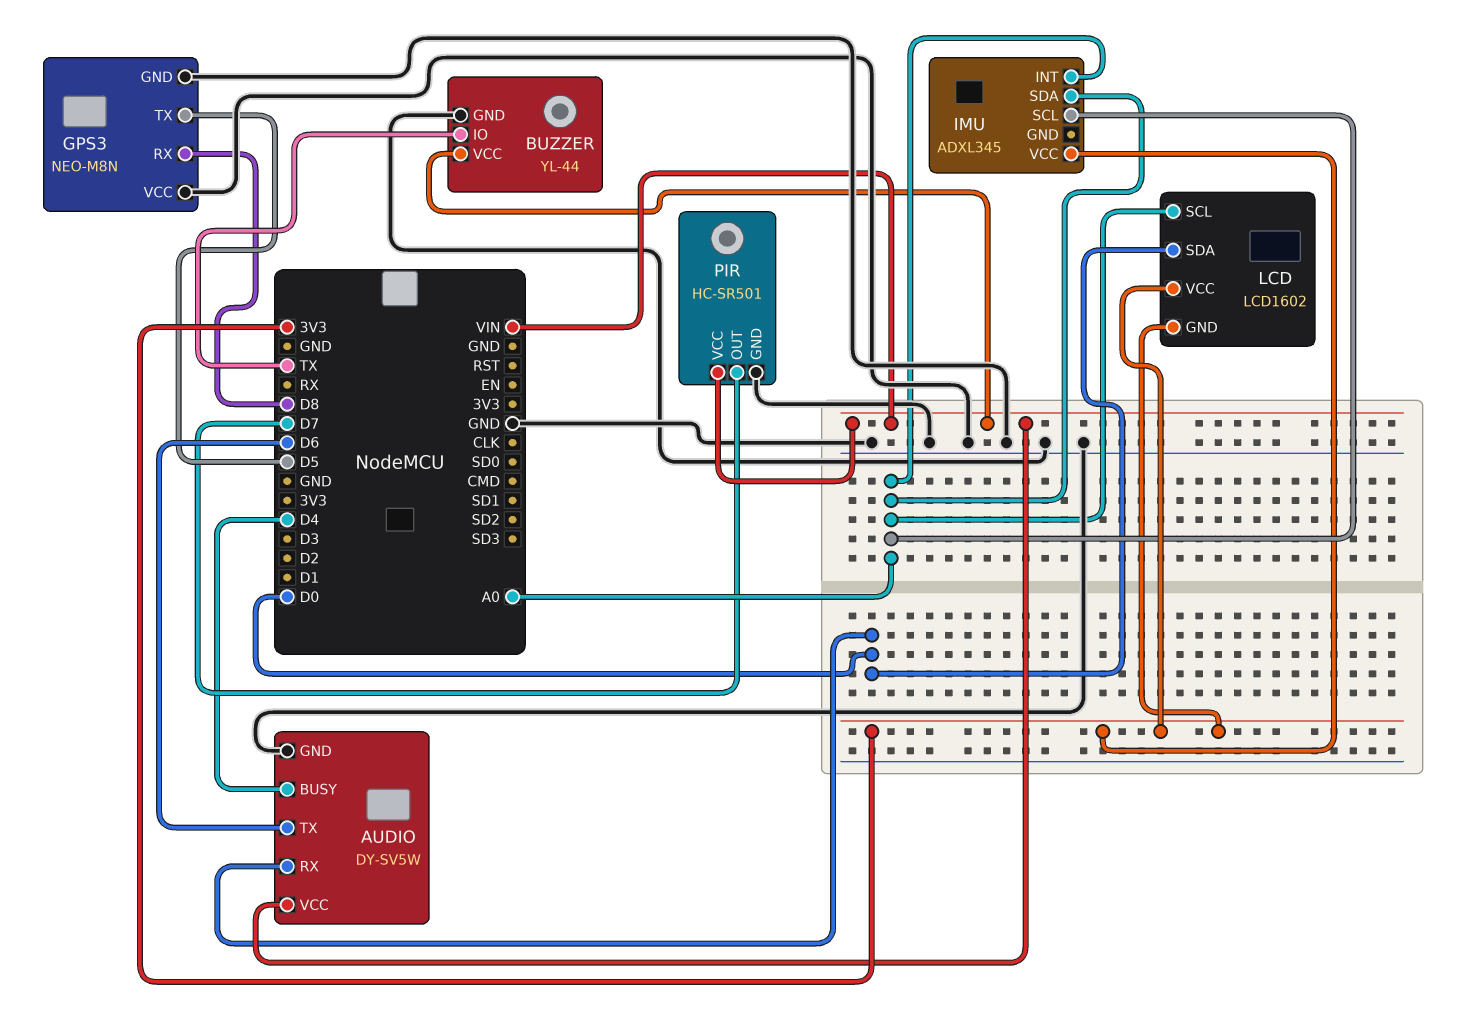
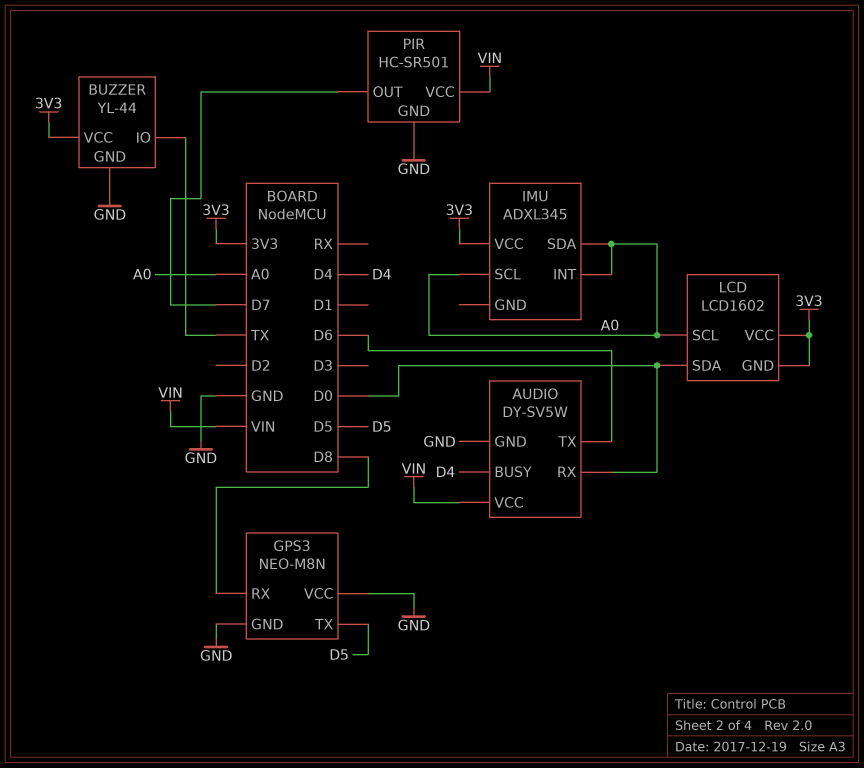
BUZZER pin VCC: VIN -> 3V3

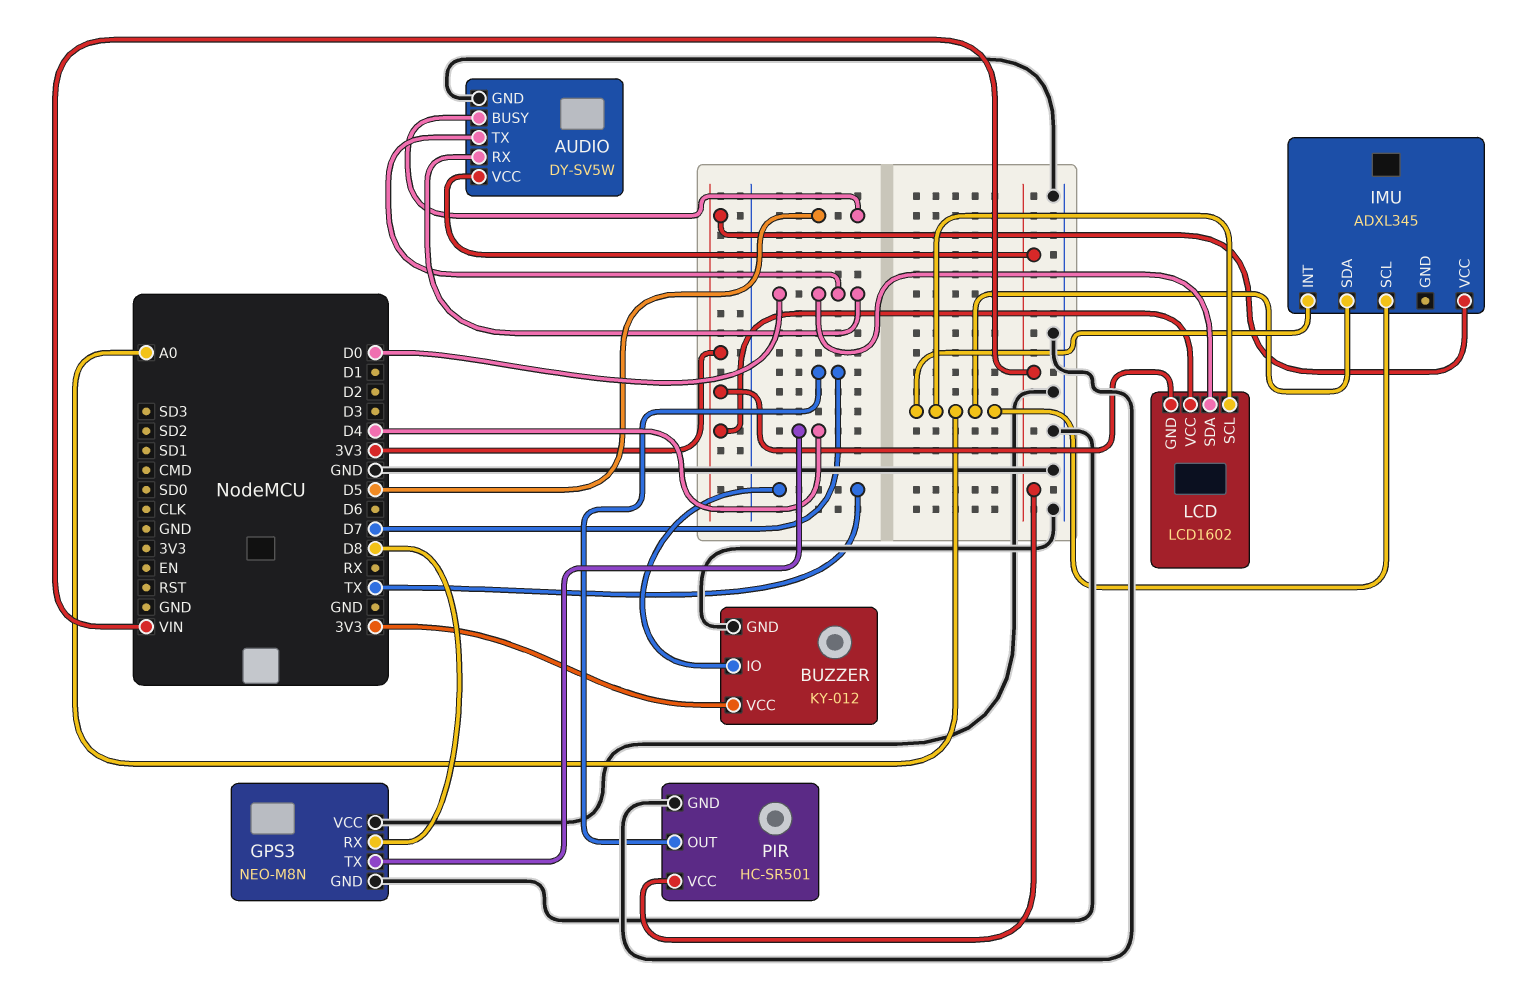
AUDIO pin BUSY: D4 -> D5
AUDIO pin TX: D6 -> D0
BUZZER: YL-44 -> KY-012
GPS3 pin TX: D5 -> D4

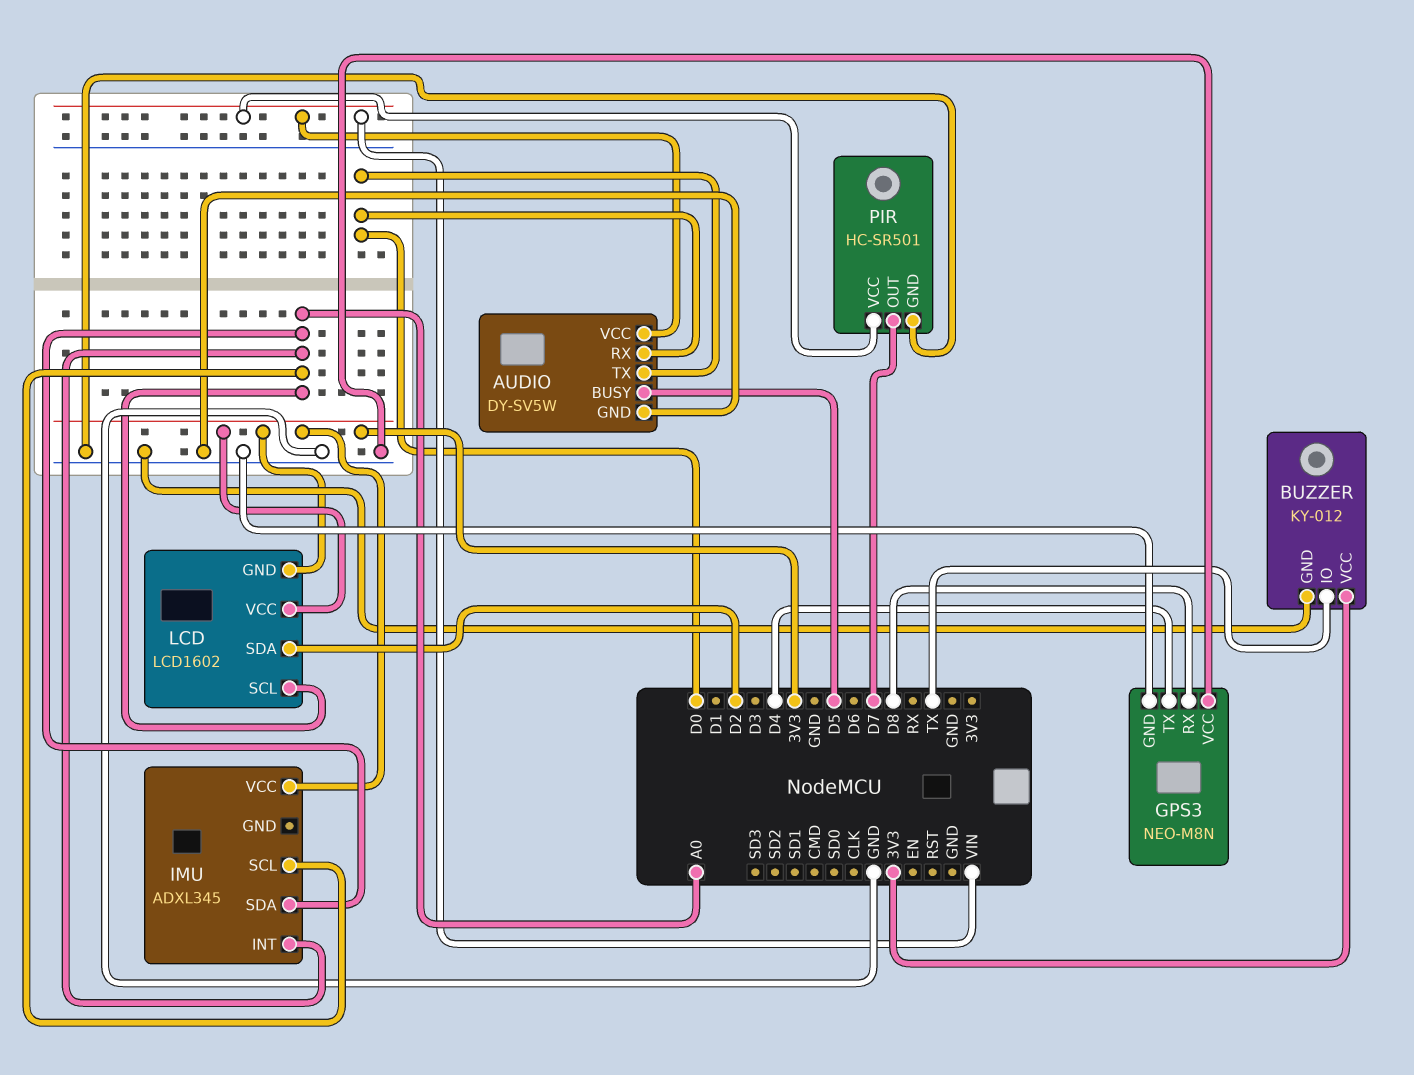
LCD pin SDA: D0 -> D2

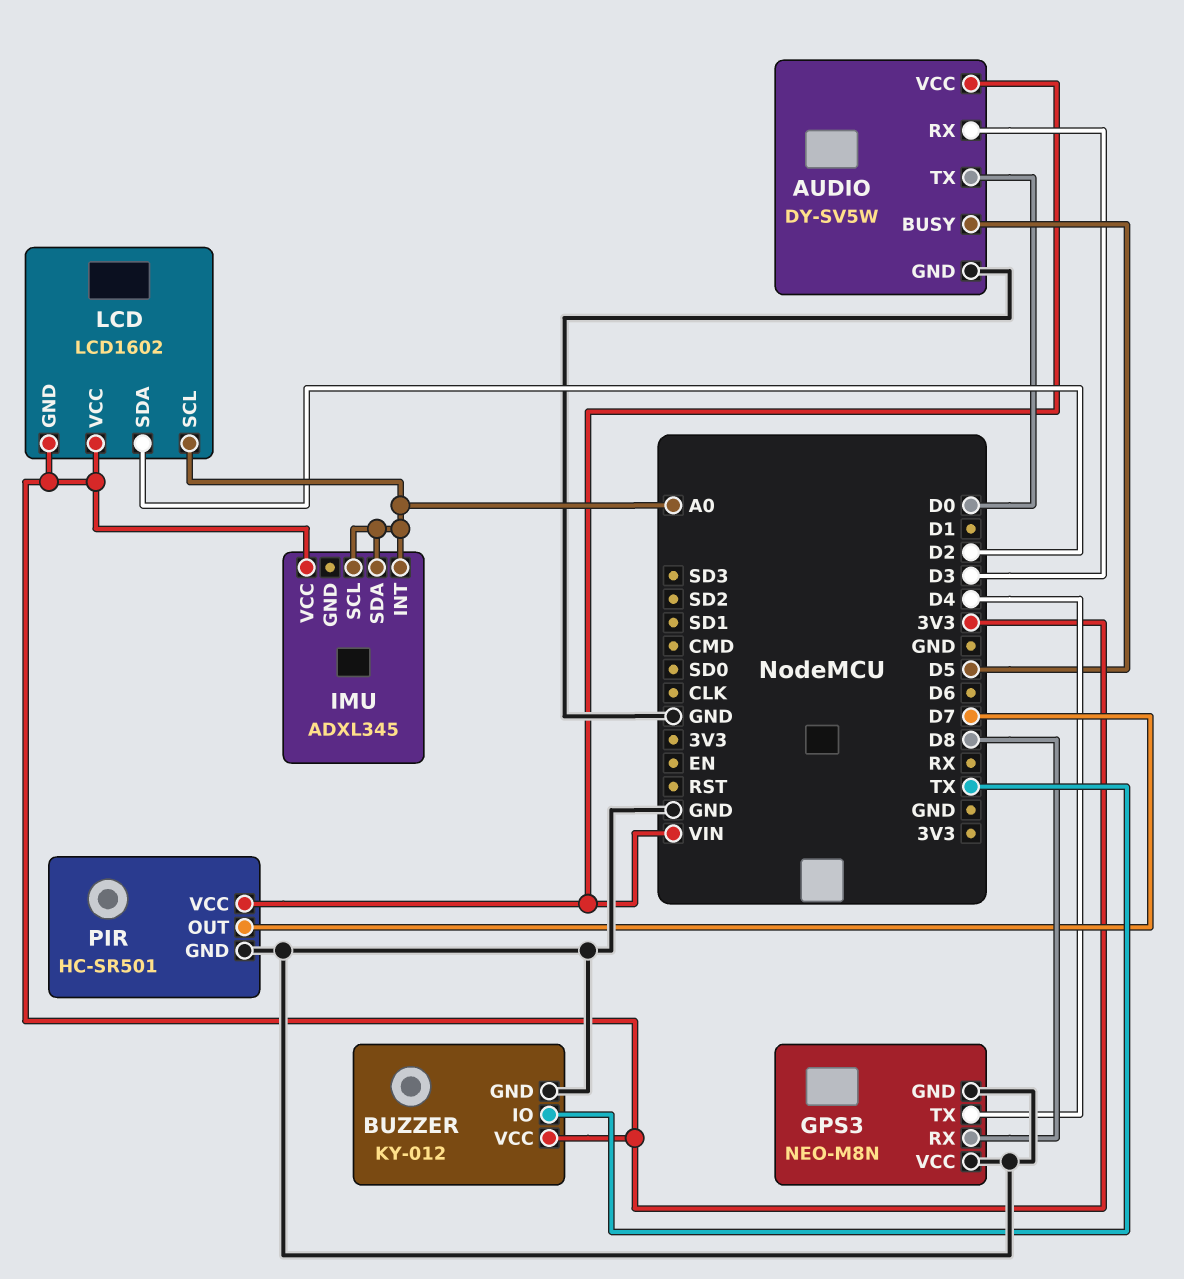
AUDIO pin RX: D0 -> D3

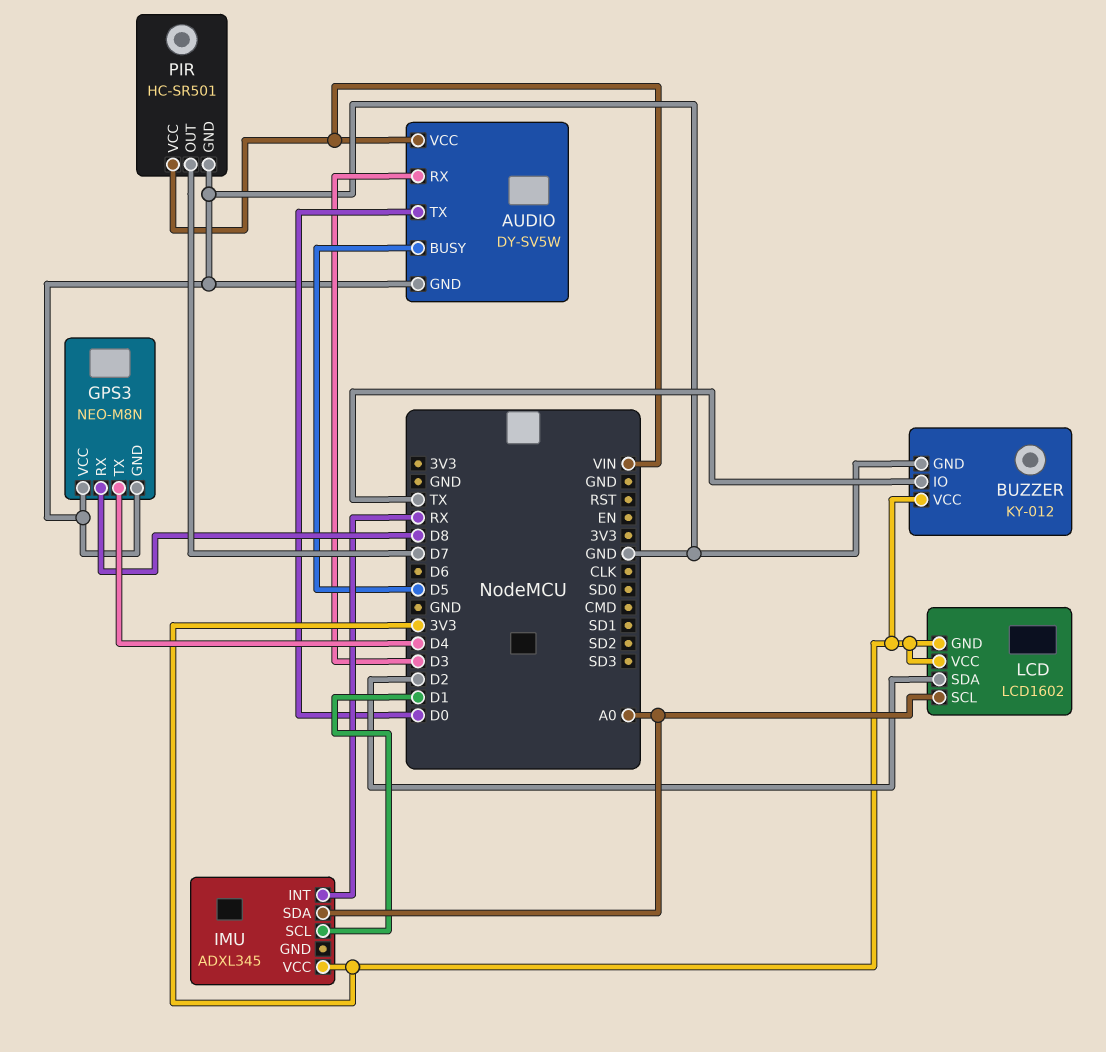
IMU pin INT: A0 -> RX
IMU pin SCL: A0 -> D1

